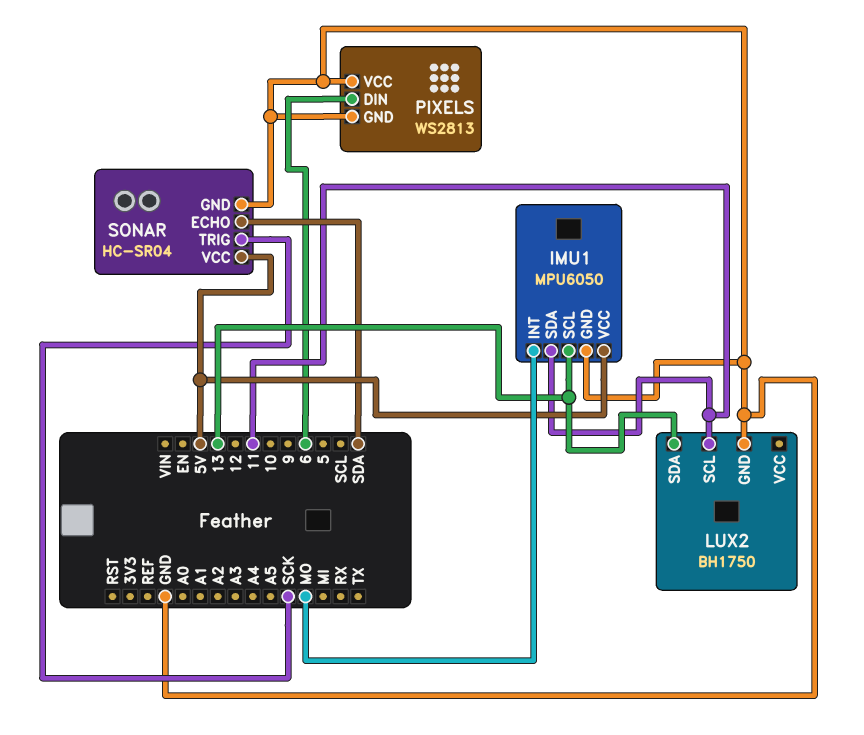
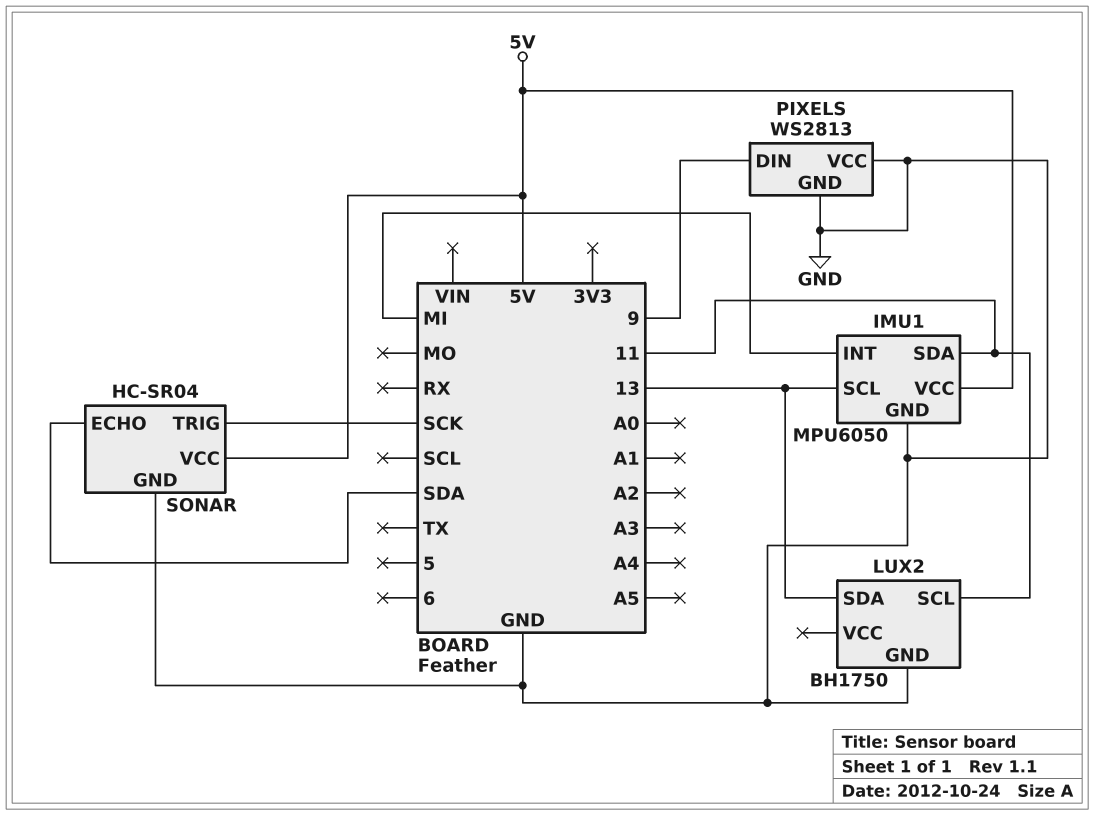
IMU1 pin INT: MO -> MI
PIXELS pin DIN: 6 -> 9

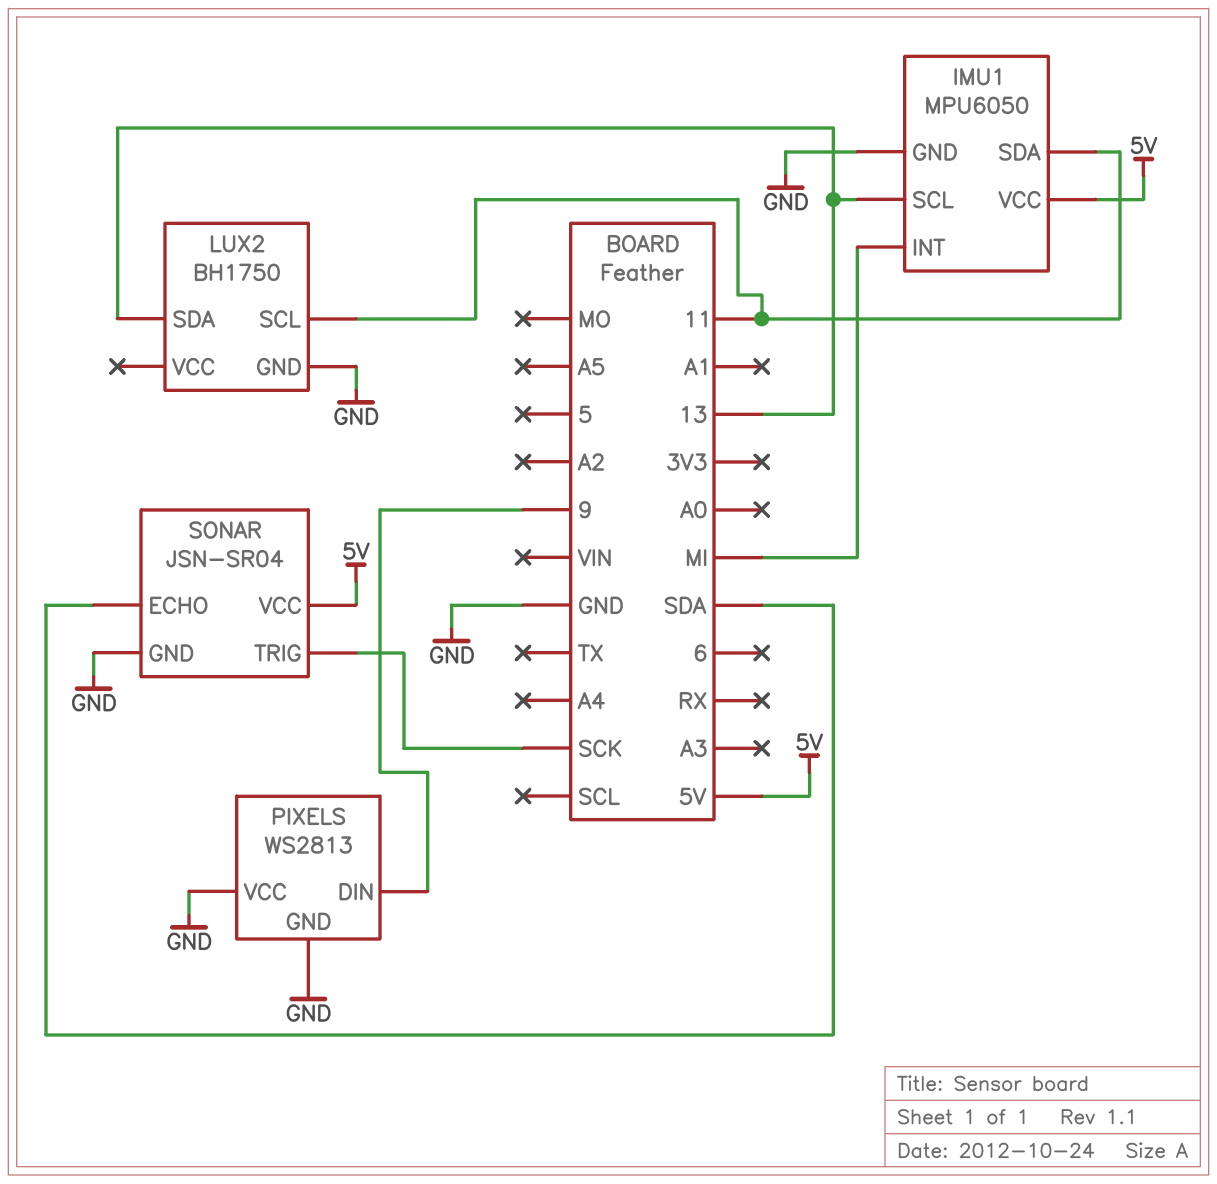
SONAR: HC-SR04 -> JSN-SR04

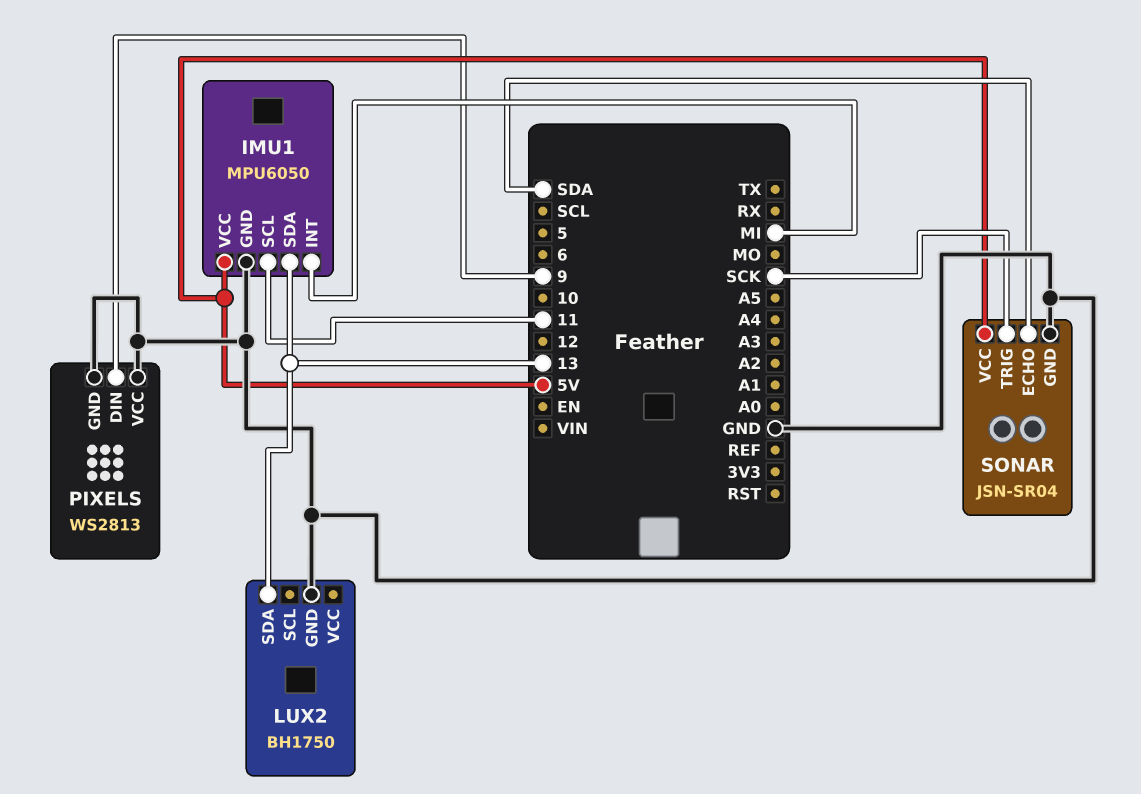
IMU1 pin SCL: 13 -> 11
IMU1 pin SDA: 11 -> 13
LUX2 pin SCL: 11 -> none

